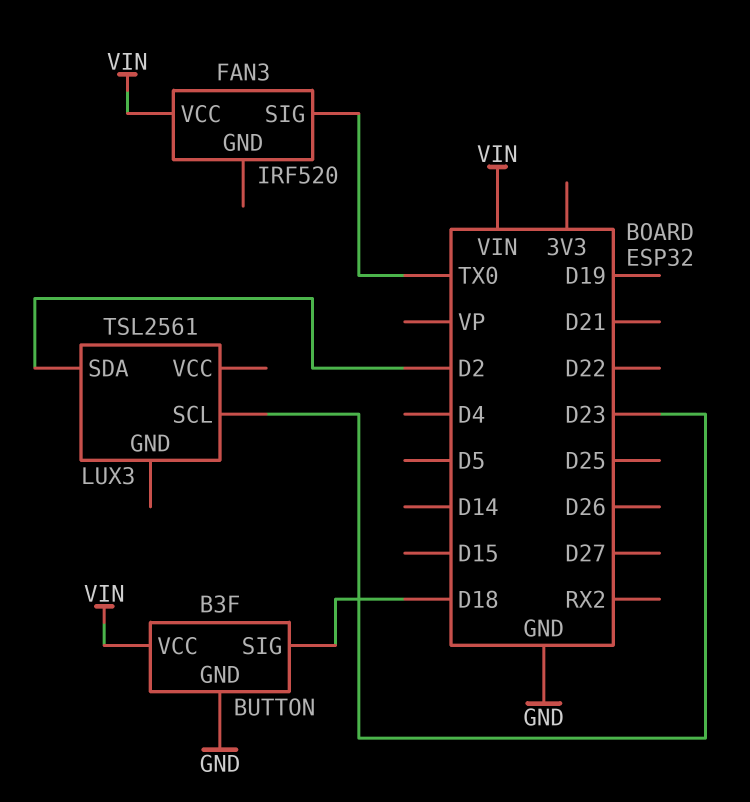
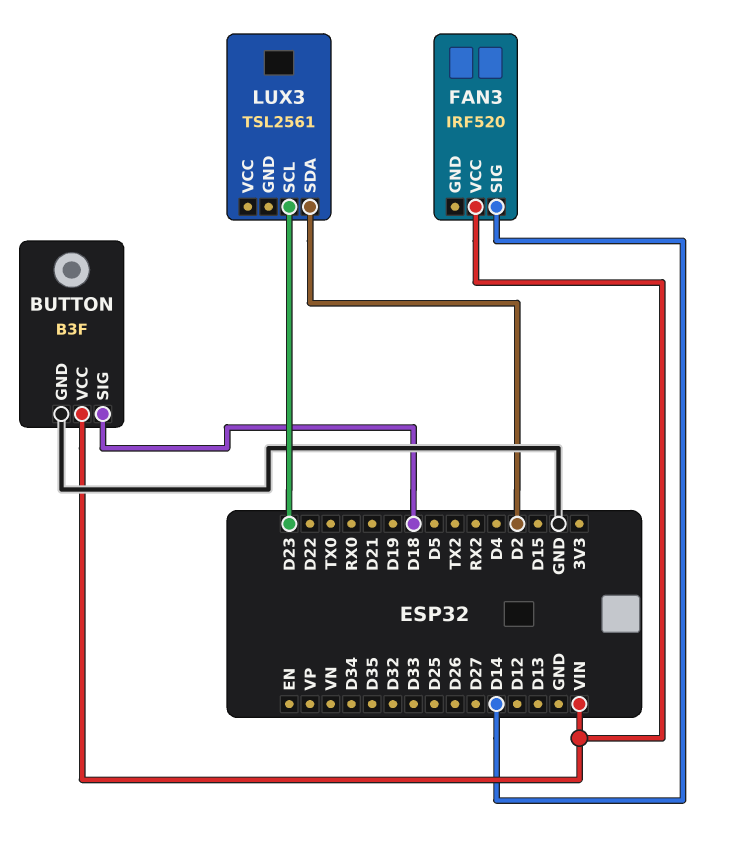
FAN3 pin SIG: TX0 -> D14

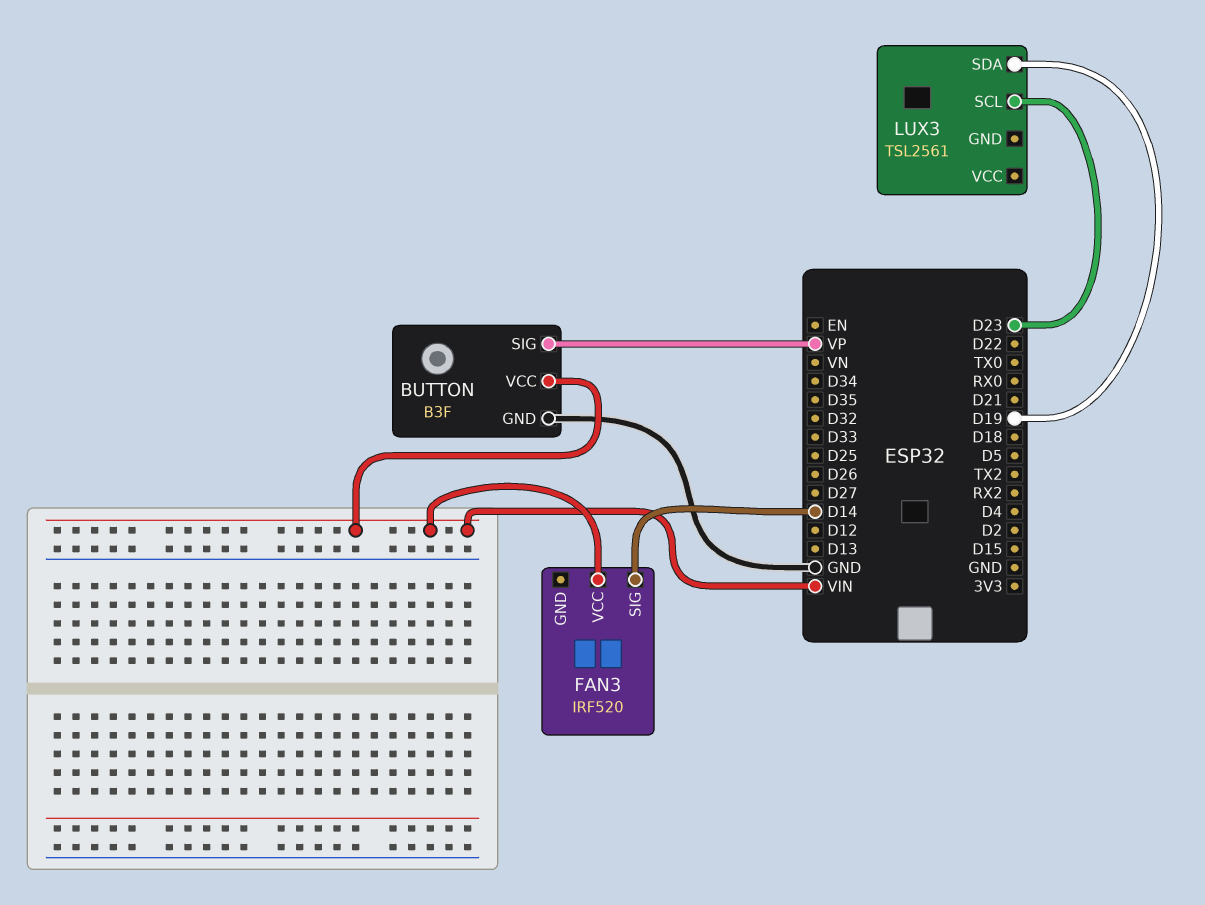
BUTTON pin SIG: D18 -> VP
LUX3 pin SDA: D2 -> D19

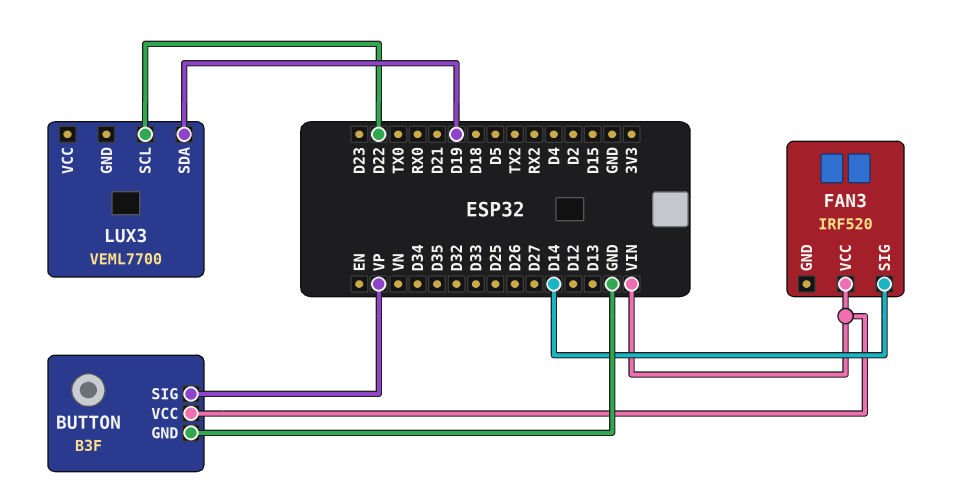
LUX3: TSL2561 -> VEML7700
LUX3 pin SCL: D23 -> D22

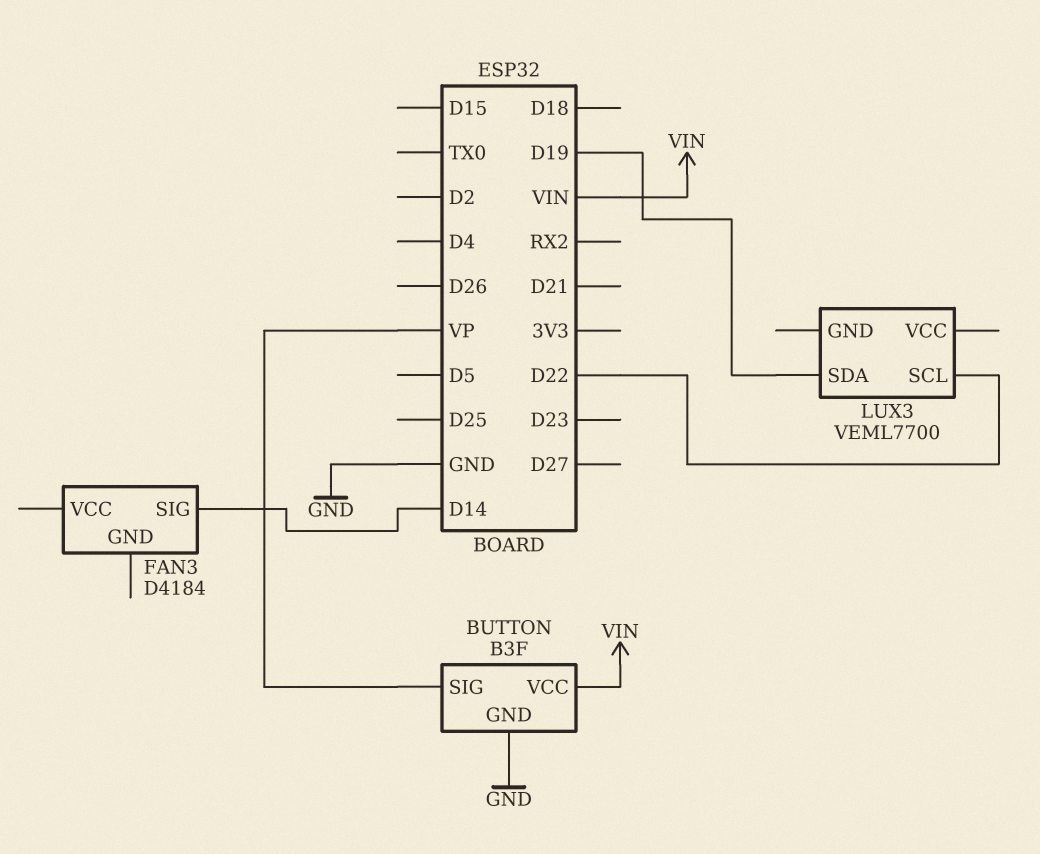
FAN3: IRF520 -> D4184
FAN3 pin VCC: VIN -> none

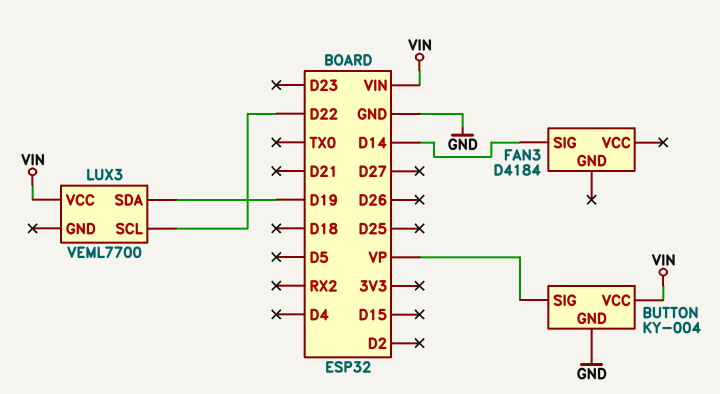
BUTTON: B3F -> KY-004
LUX3 pin VCC: none -> VIN

